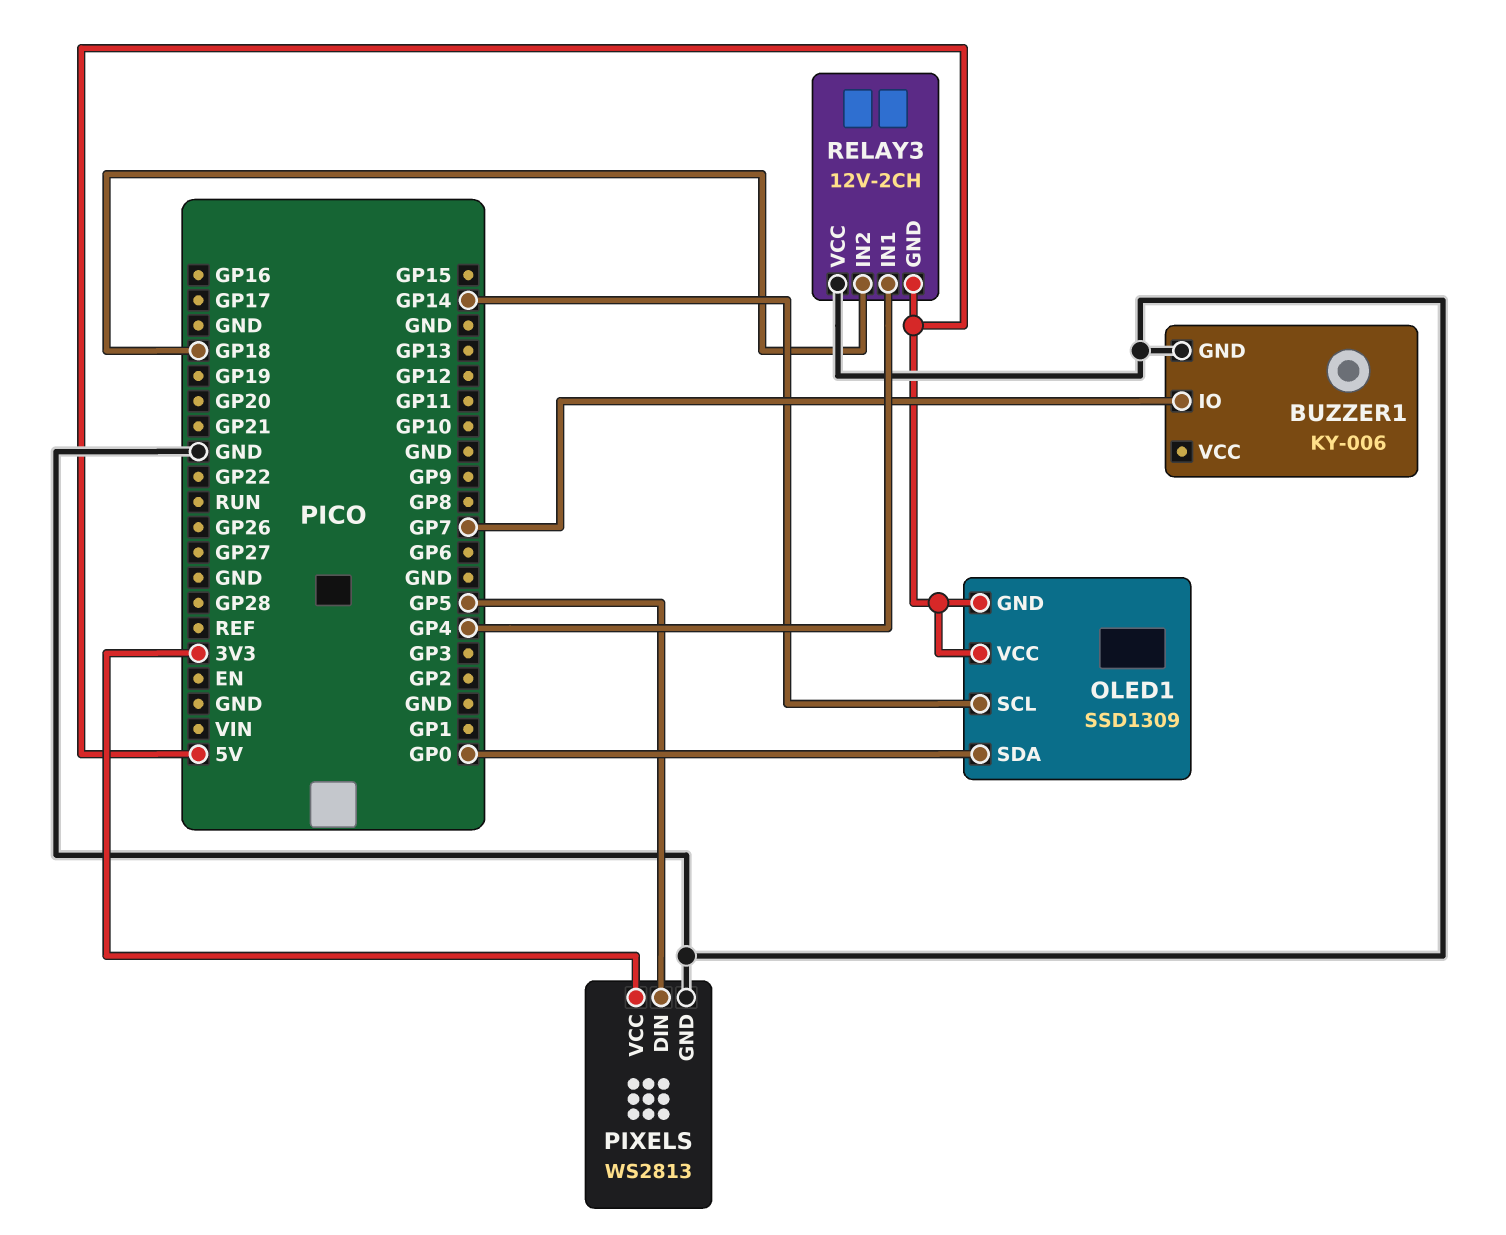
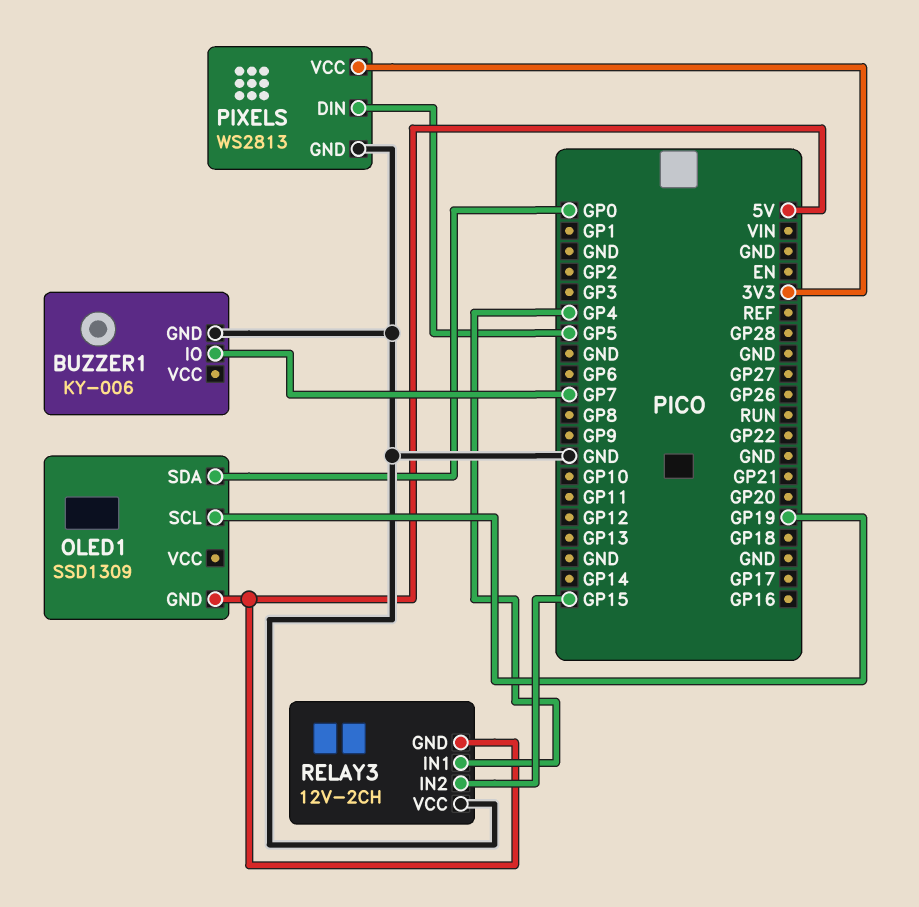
OLED1 pin SCL: GP14 -> GP19
OLED1 pin VCC: 5V -> none
RELAY3 pin IN2: GP18 -> GP15

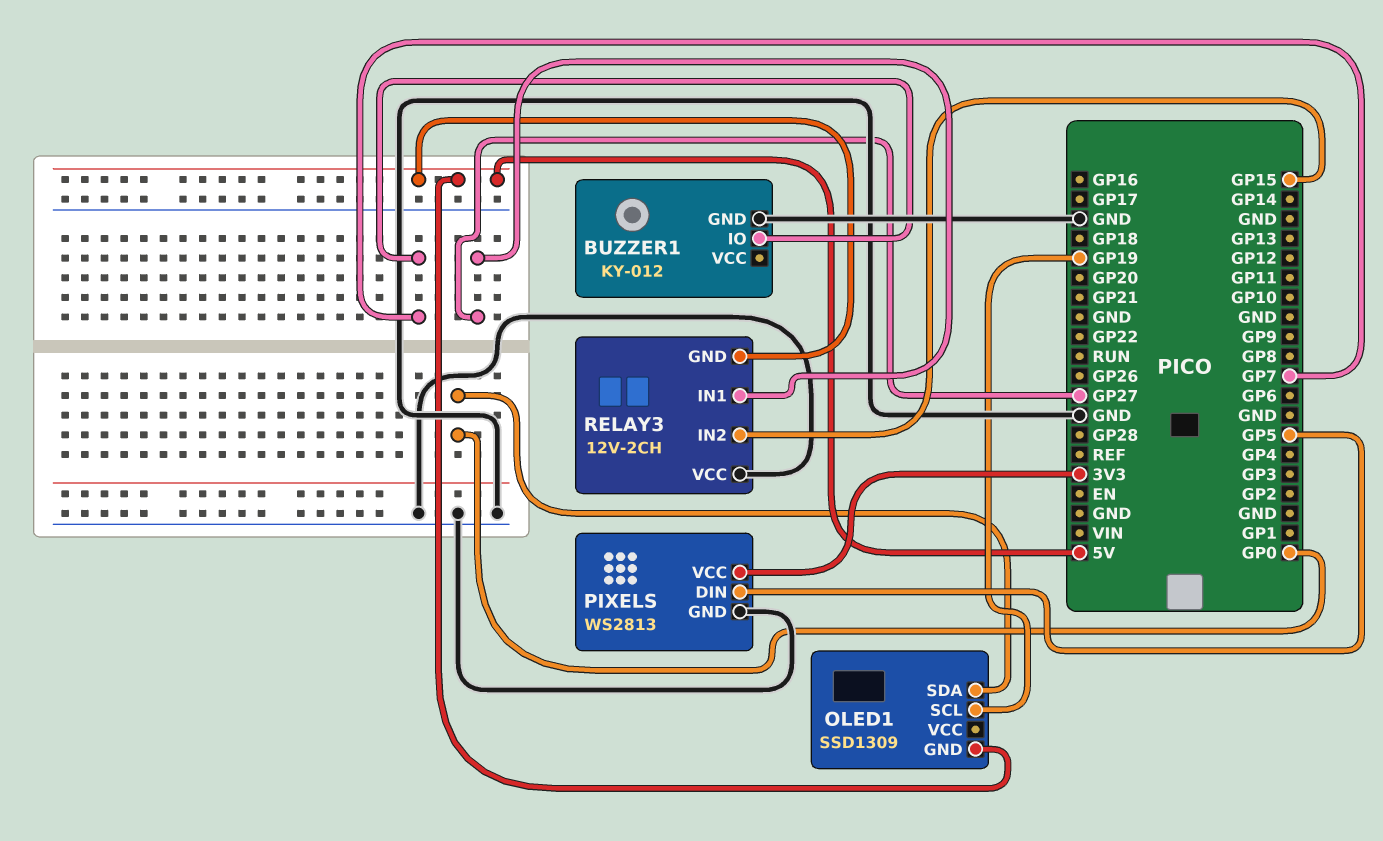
BUZZER1: KY-006 -> KY-012
RELAY3 pin IN1: GP4 -> GP27

